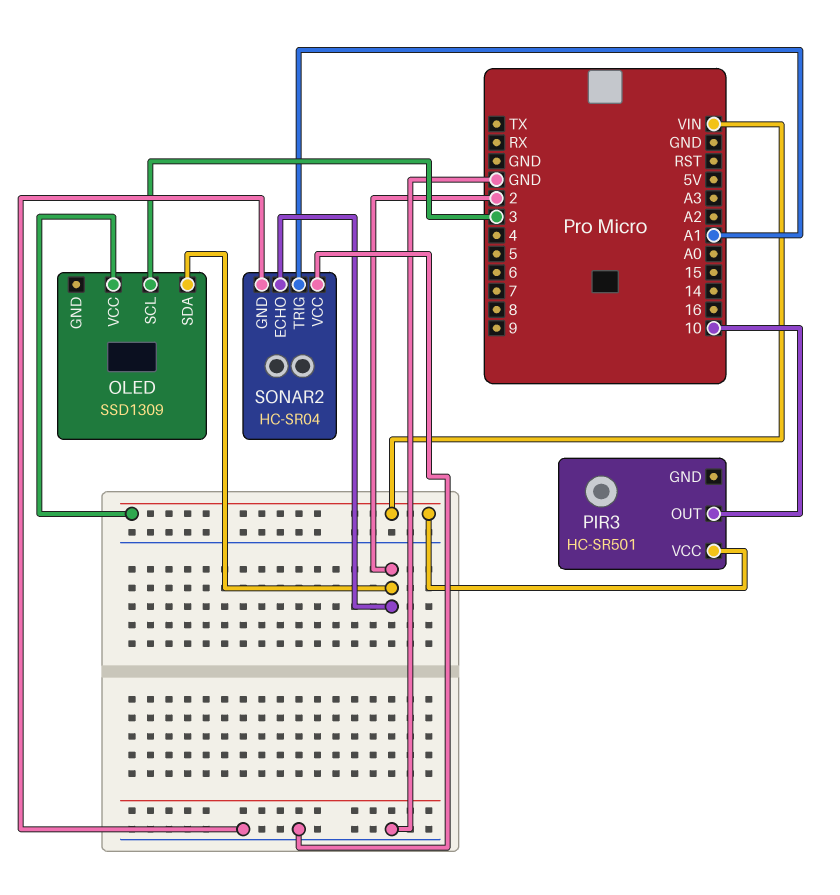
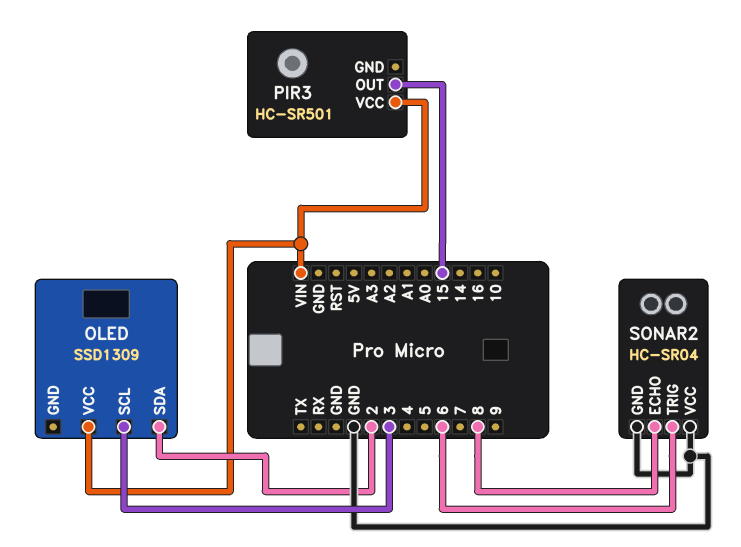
PIR3 pin OUT: 10 -> 15
SONAR2 pin ECHO: 2 -> 8
SONAR2 pin TRIG: A1 -> 6

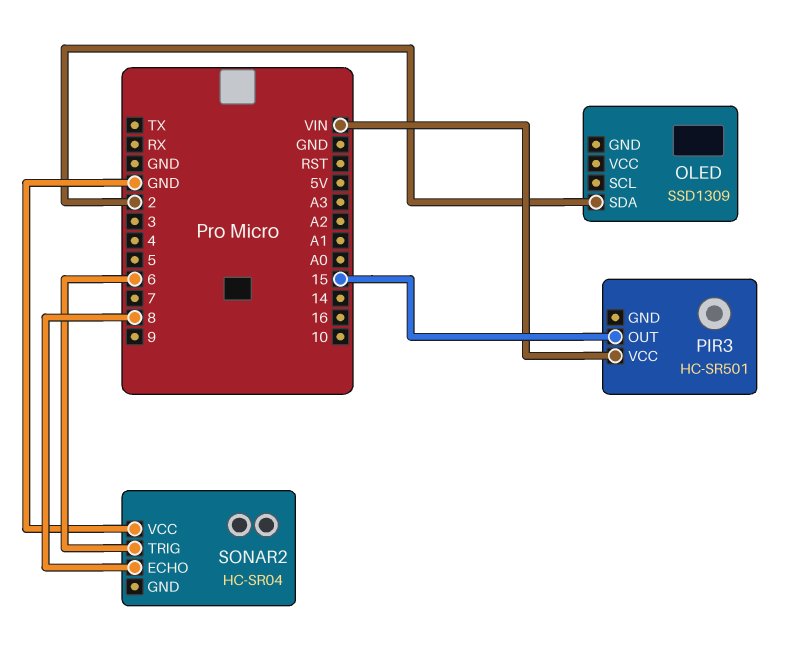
OLED pin SCL: 3 -> none
OLED pin VCC: VIN -> none
SONAR2 pin GND: GND -> none

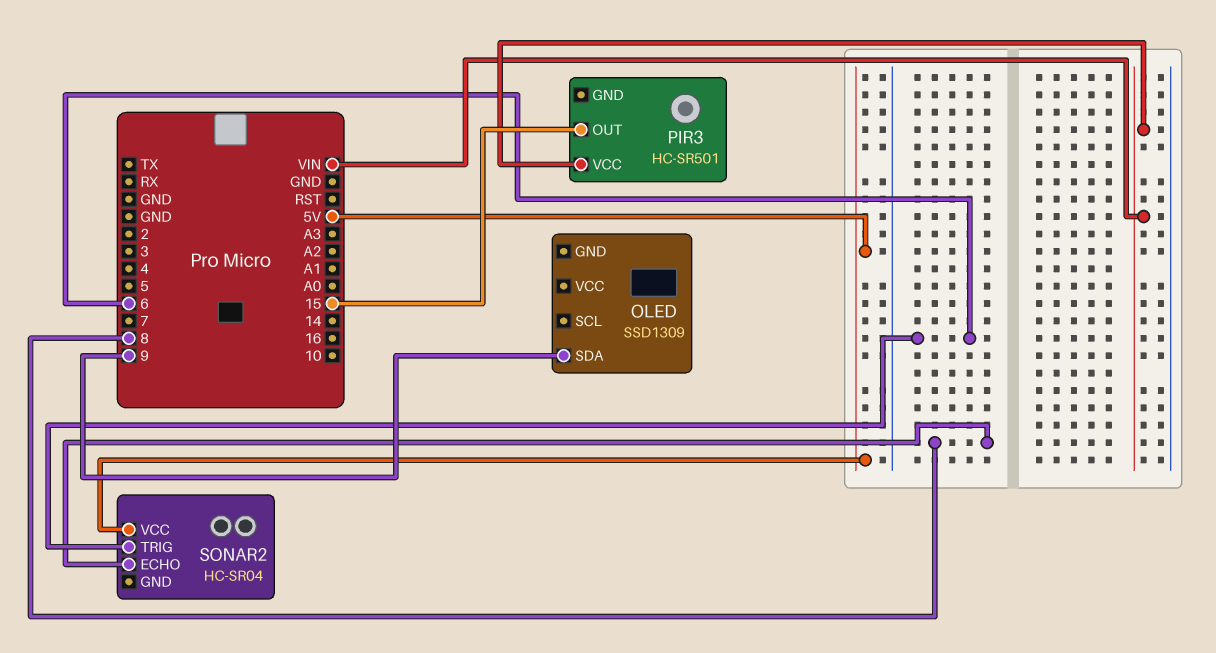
OLED pin SDA: 2 -> 9
SONAR2 pin VCC: GND -> 5V

